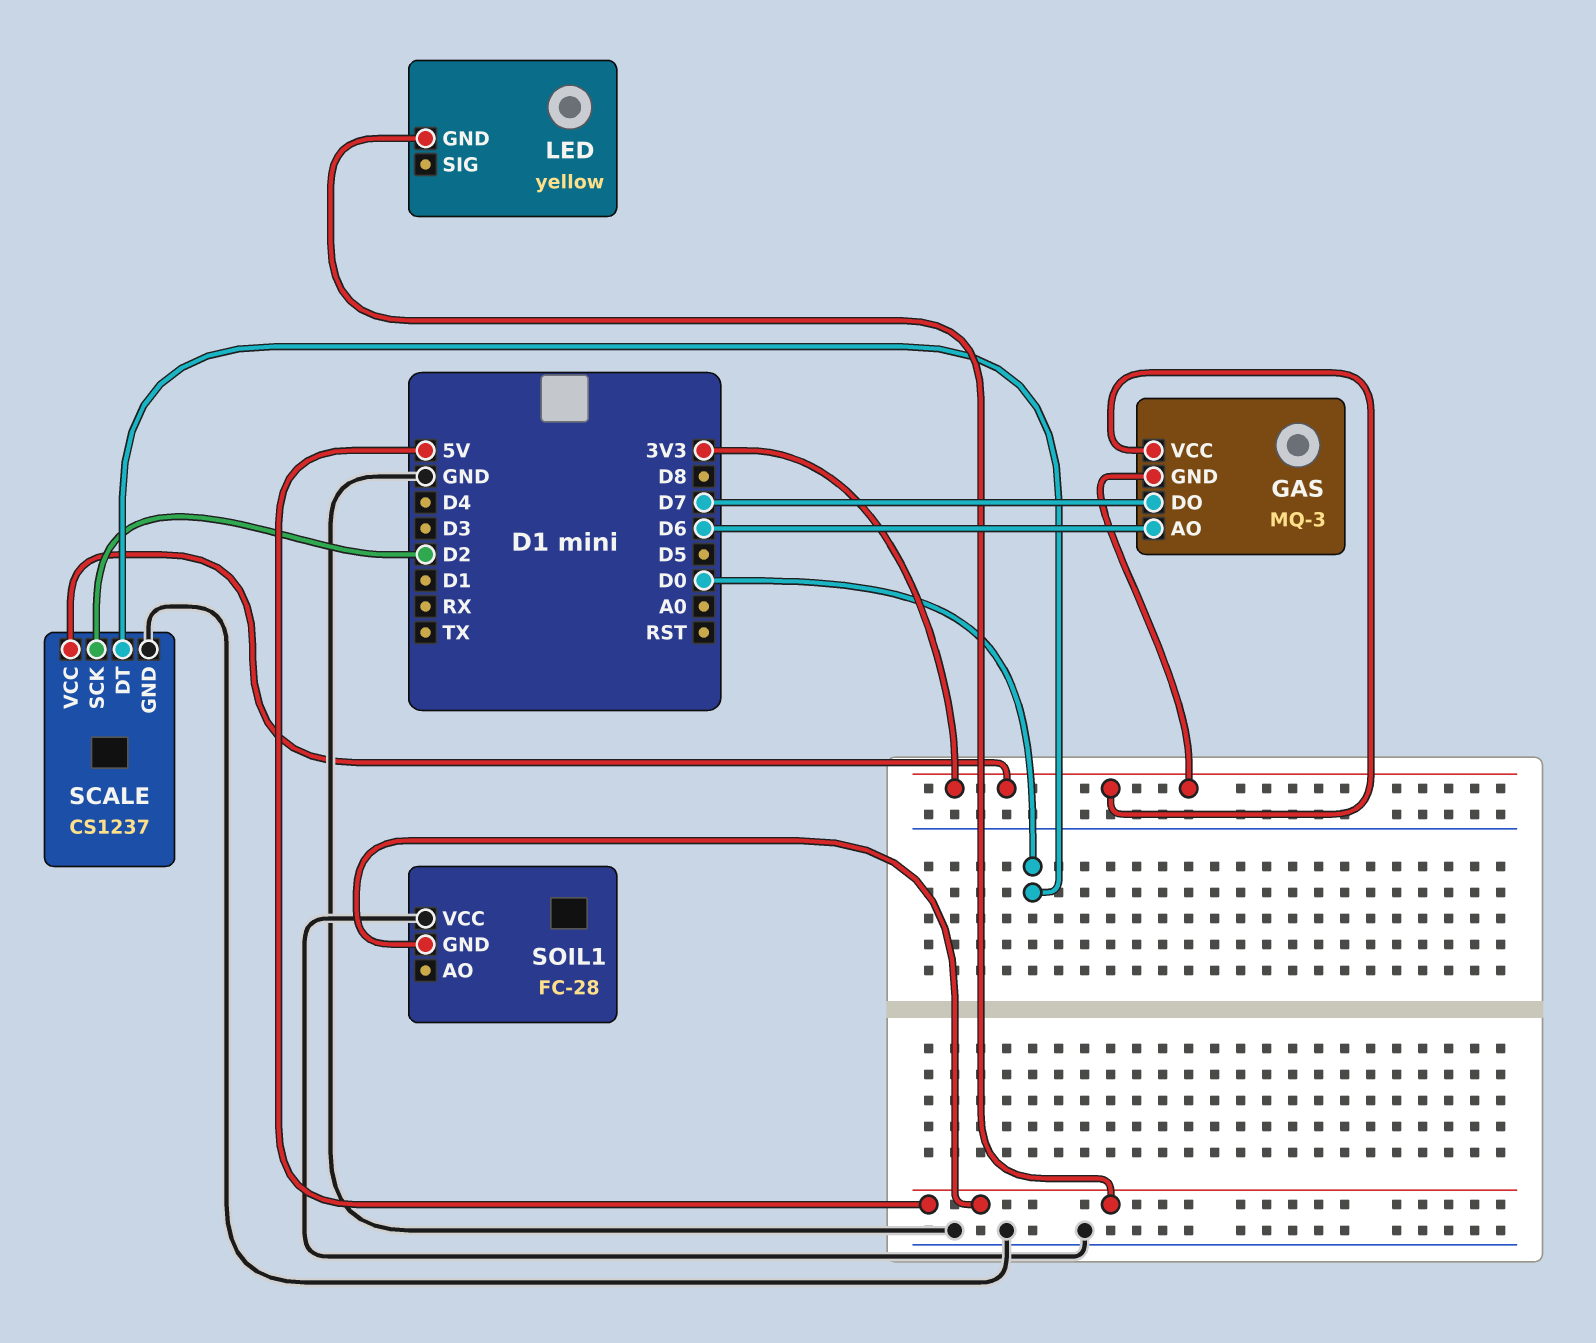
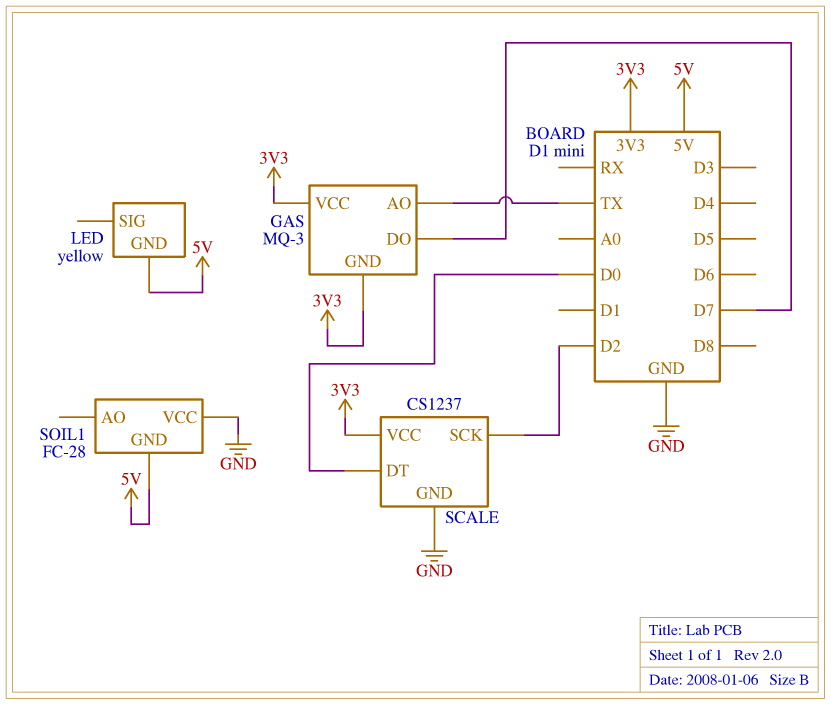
GAS pin AO: D6 -> TX

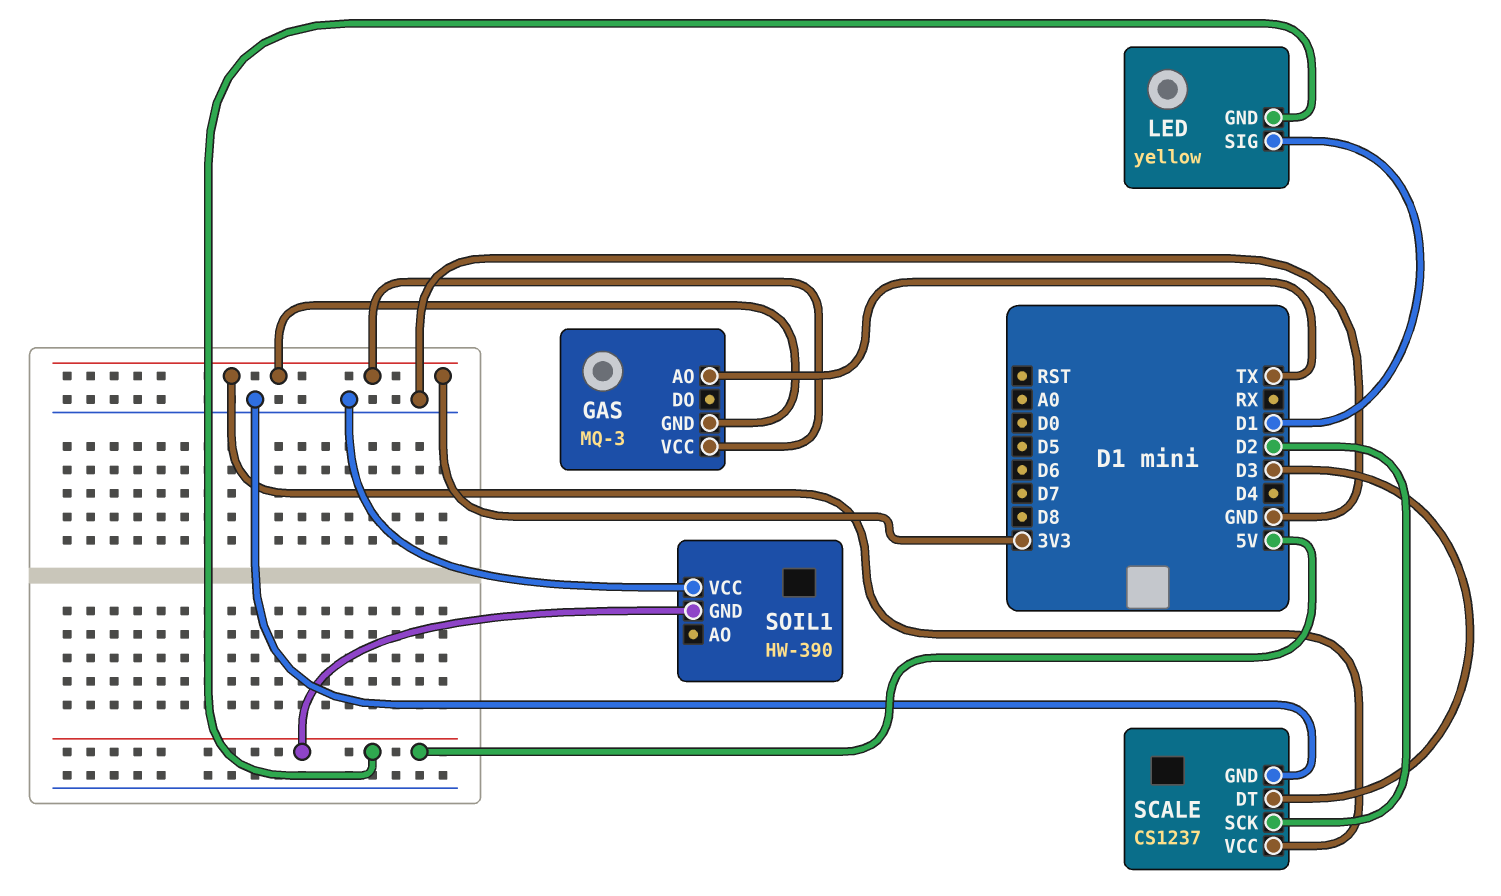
GAS pin DO: D7 -> none
LED pin SIG: none -> D1
SCALE pin DT: D0 -> D3
SOIL1: FC-28 -> HW-390

